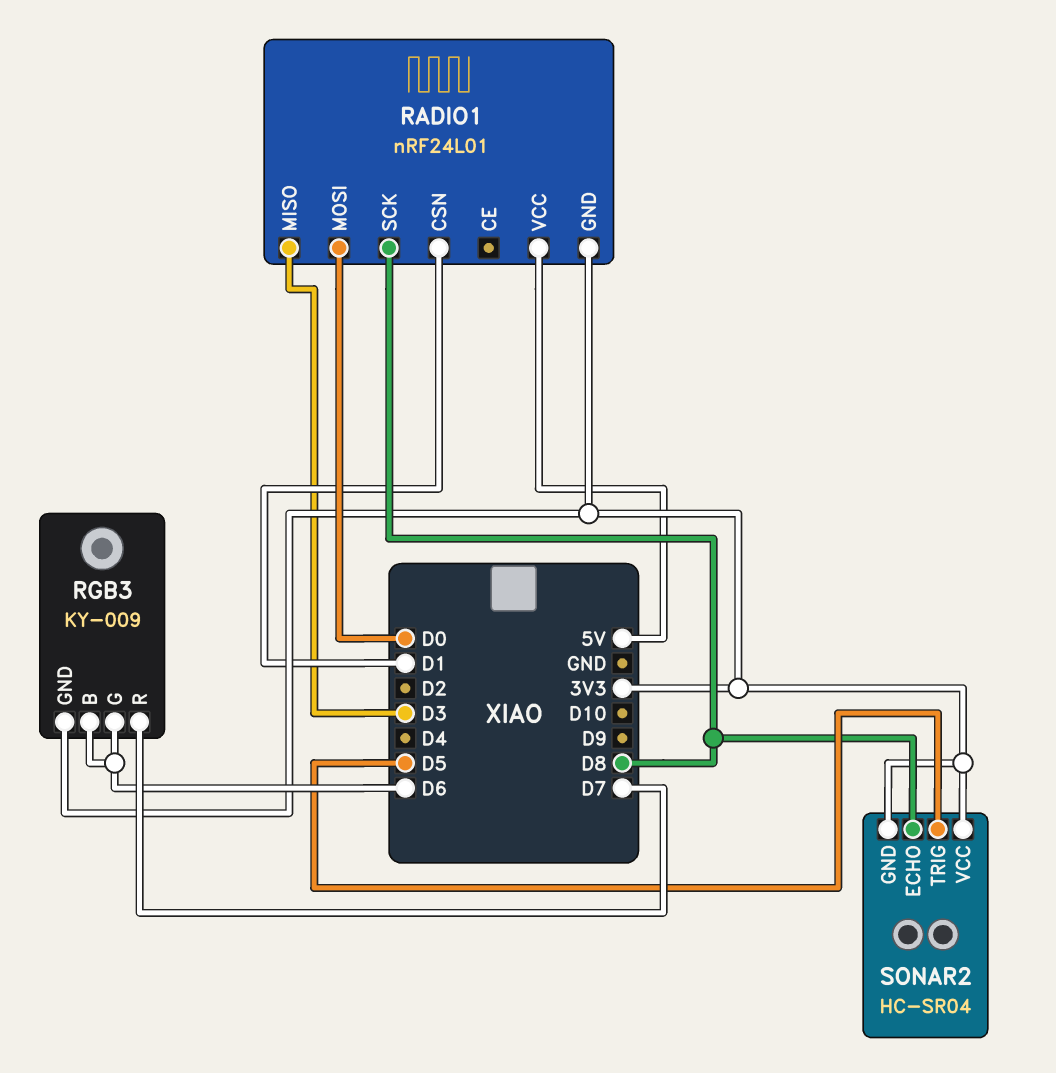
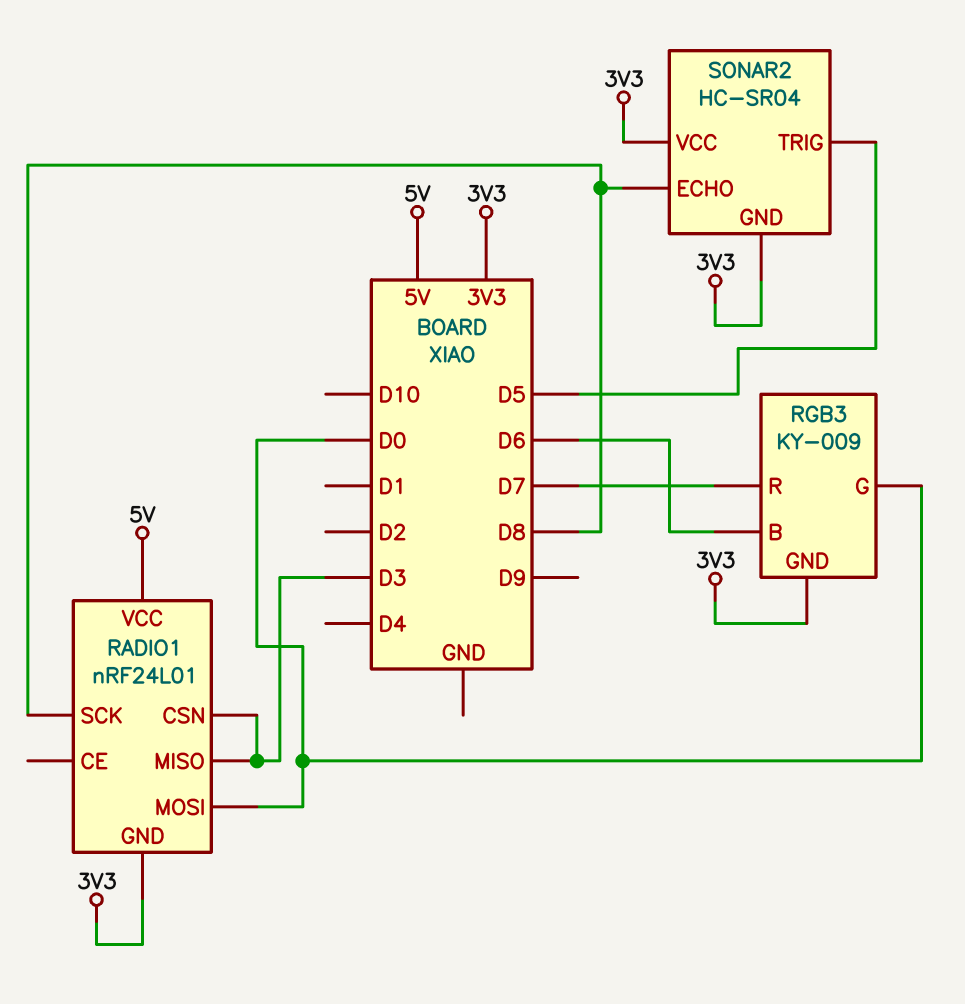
RADIO1 pin CSN: D1 -> D3
RGB3 pin G: D6 -> D0

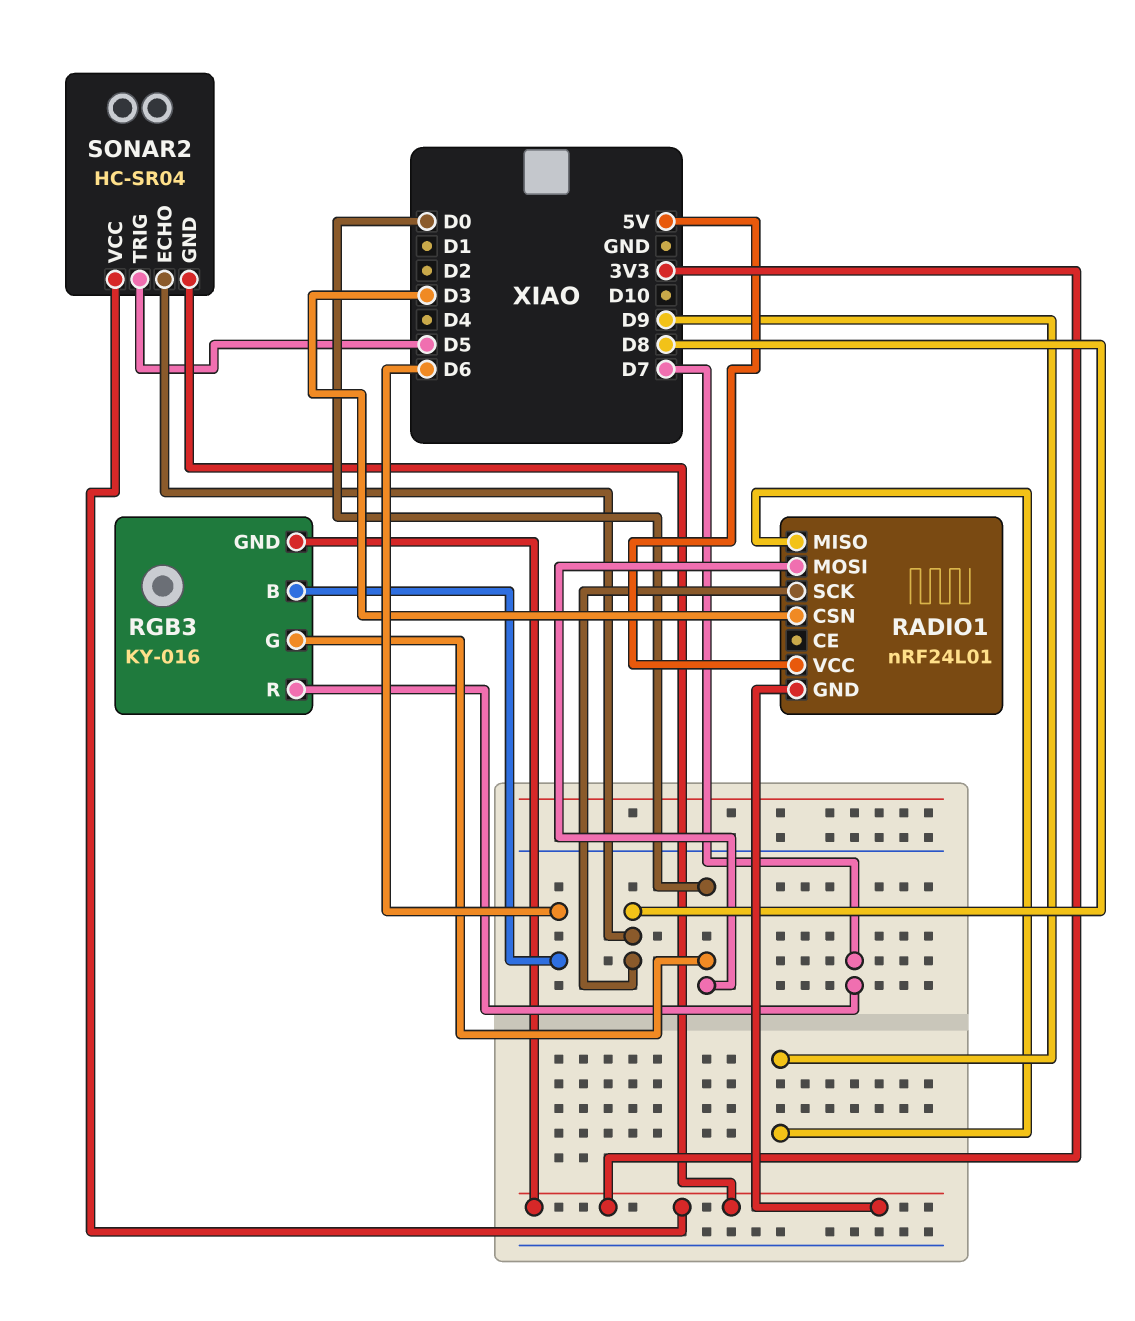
RADIO1 pin MISO: D3 -> D9
RGB3: KY-009 -> KY-016

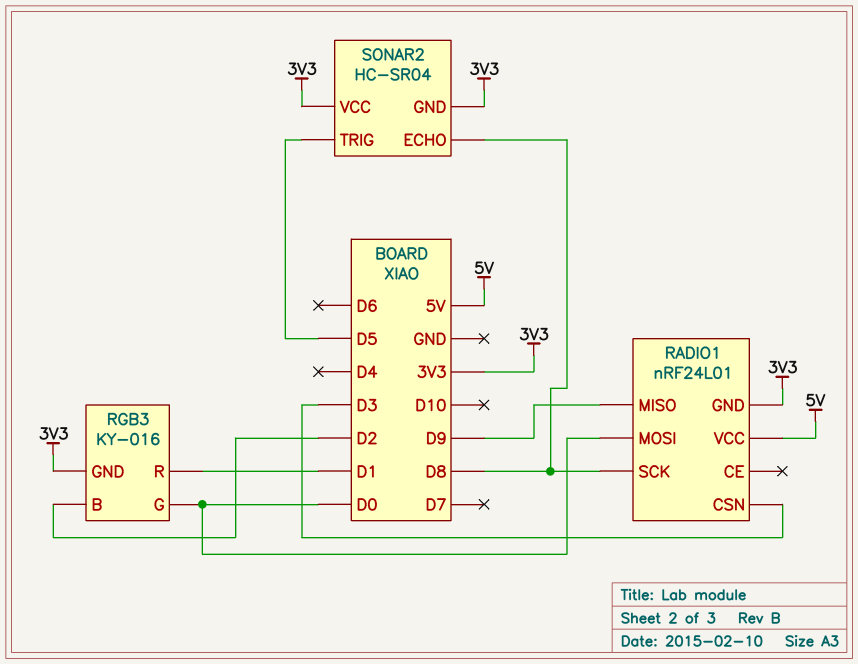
RGB3 pin B: D6 -> D2
RGB3 pin R: D7 -> D1

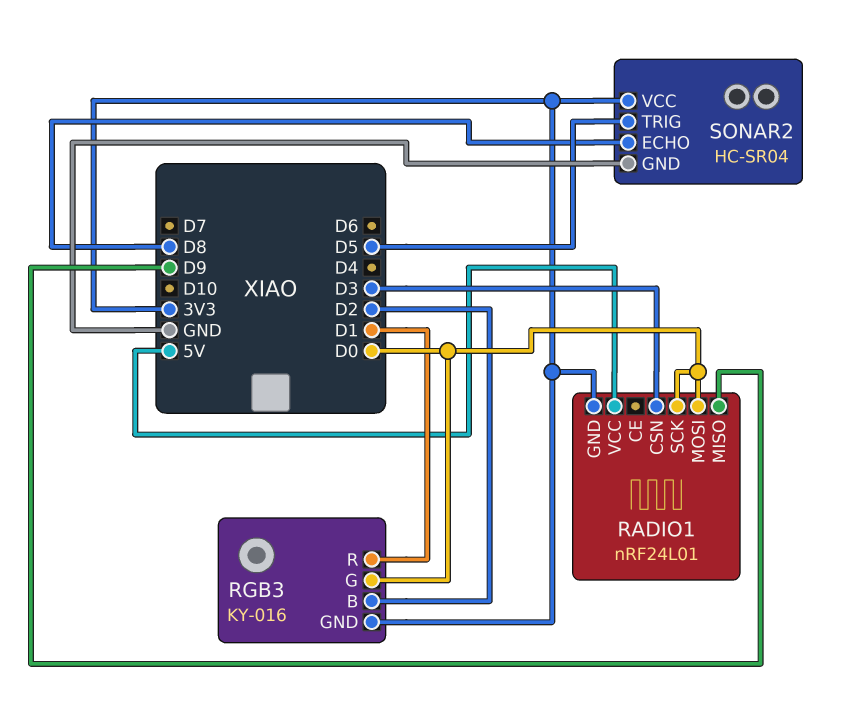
RADIO1 pin SCK: D8 -> D0
SONAR2 pin GND: 3V3 -> GND

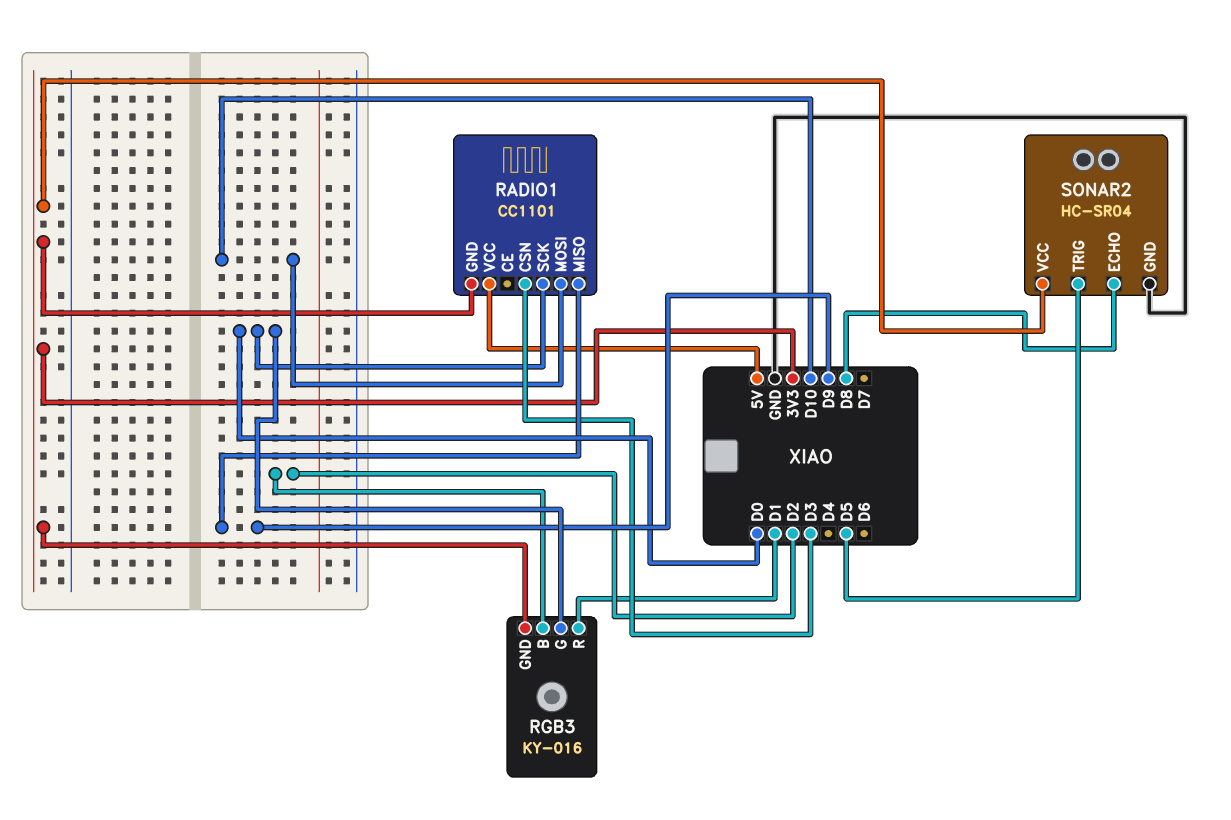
RADIO1: nRF24L01 -> CC1101
RADIO1 pin MOSI: D0 -> D10

